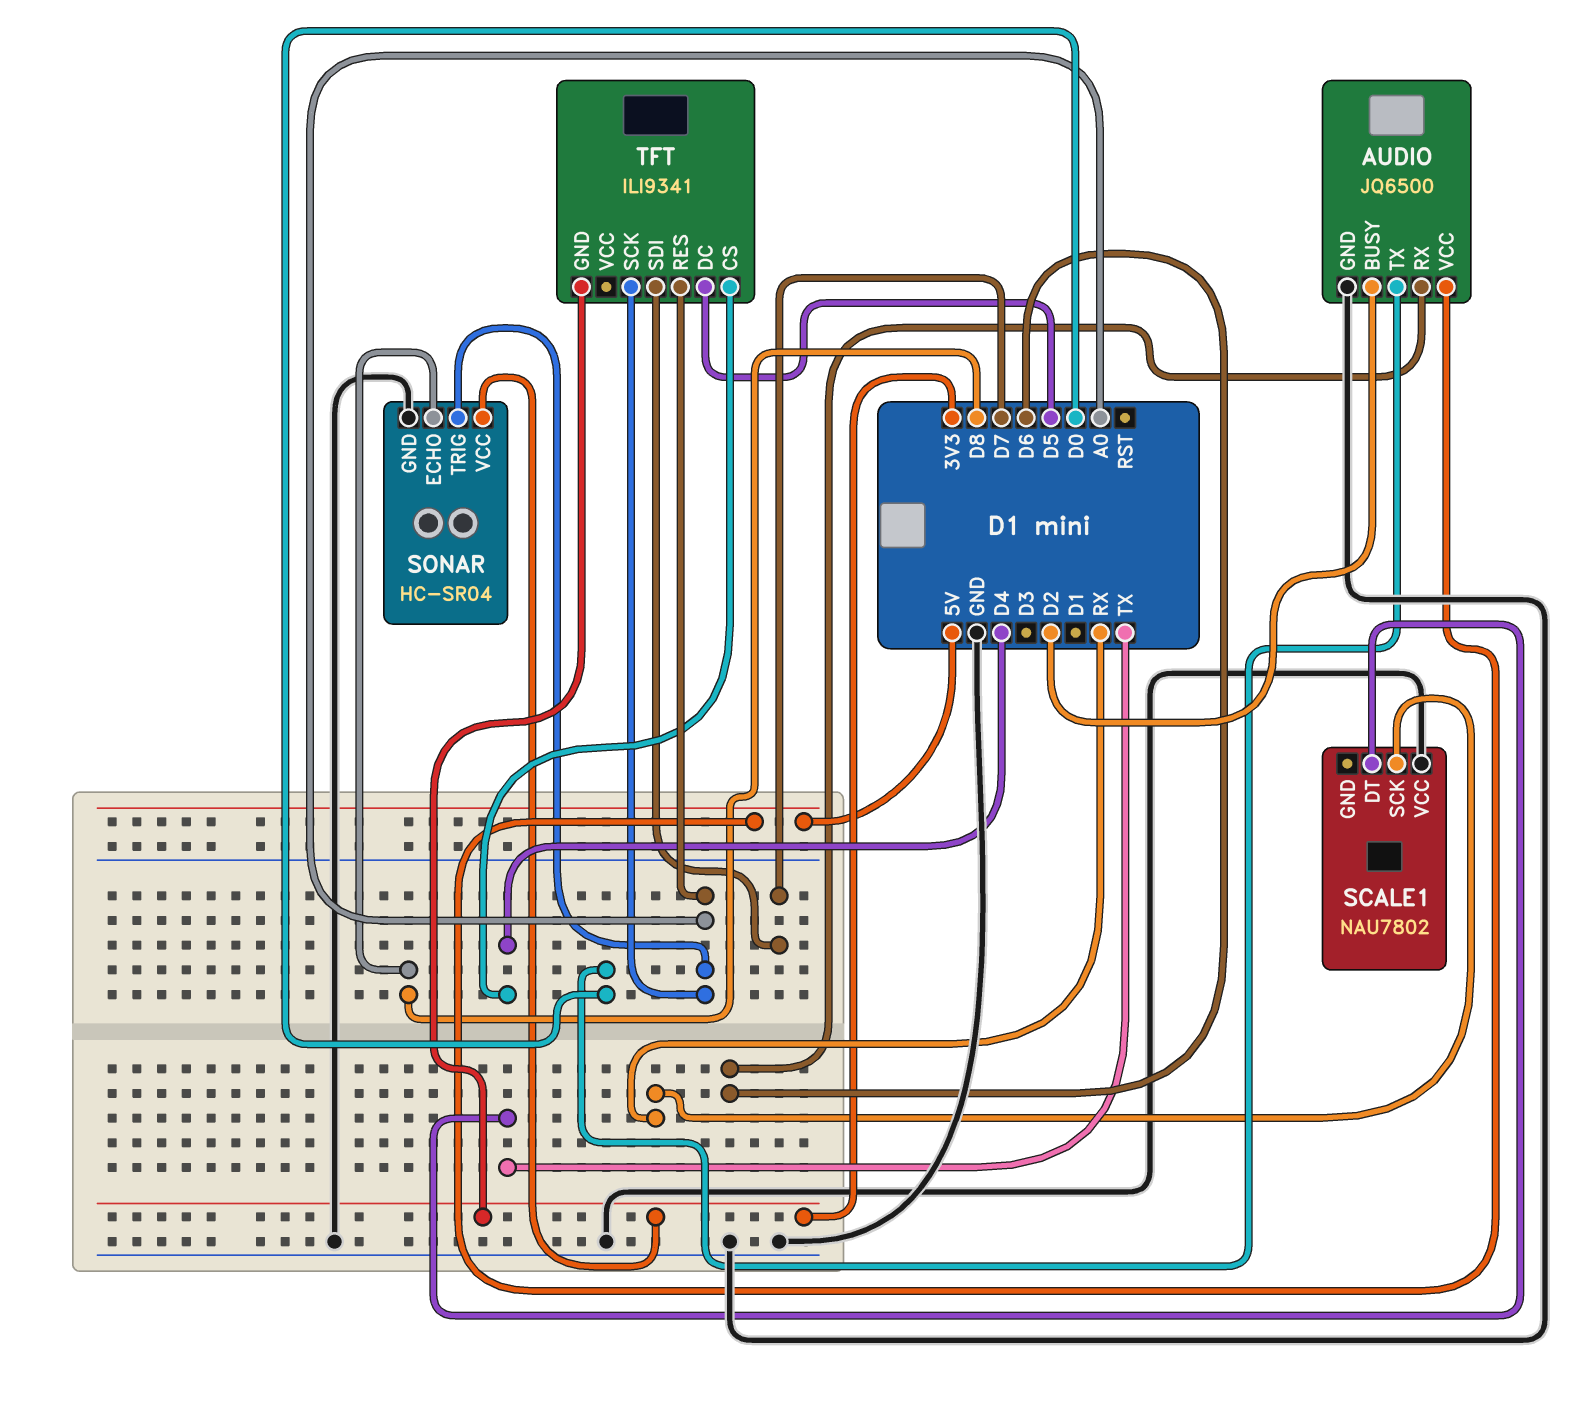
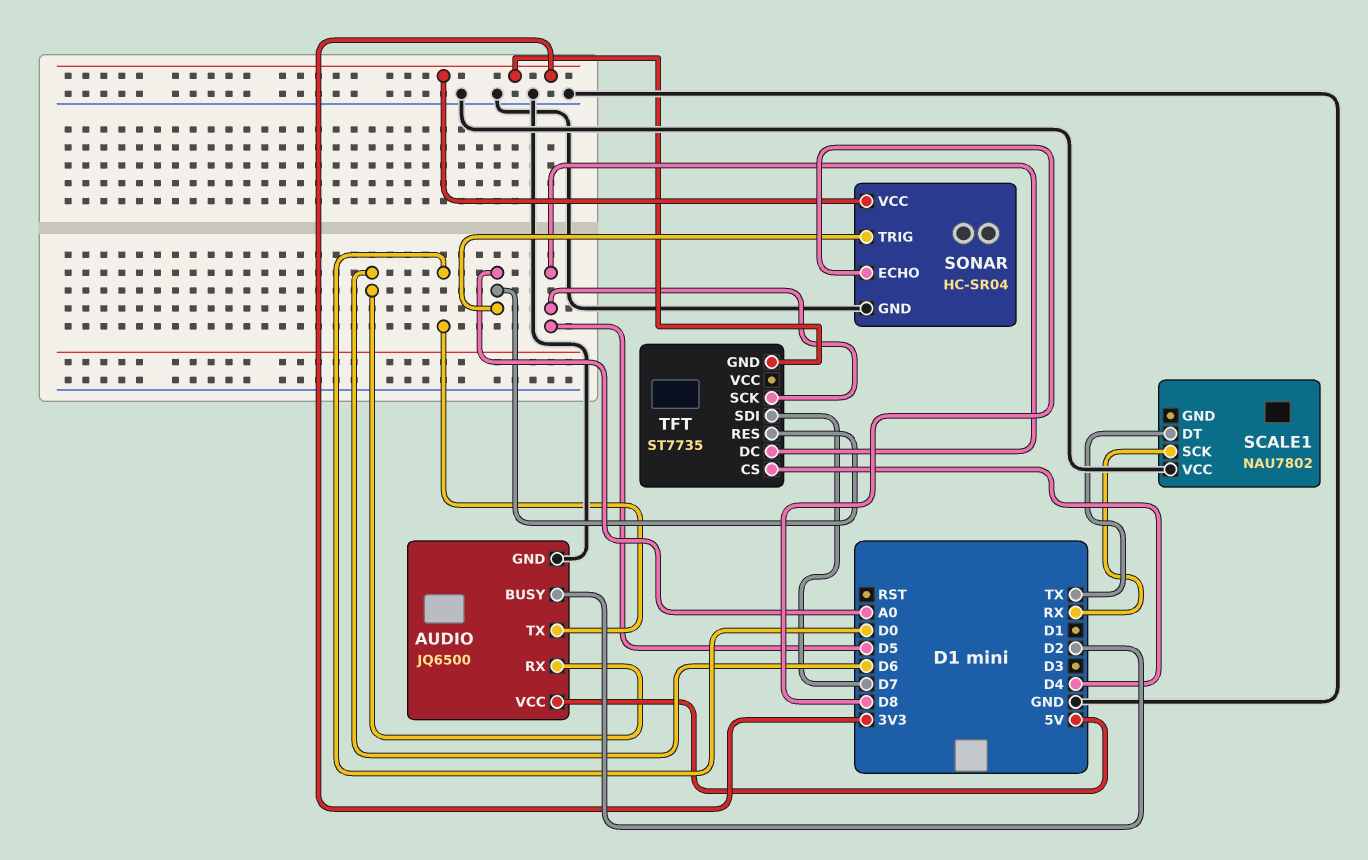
TFT: ILI9341 -> ST7735
TFT pin SCK: A0 -> D5

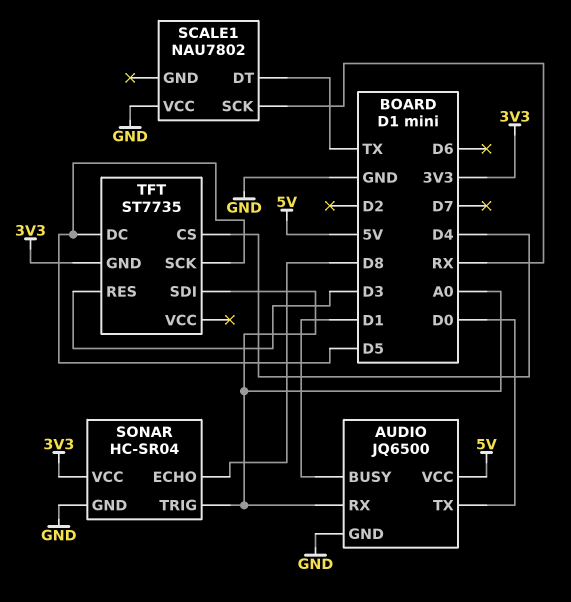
AUDIO pin BUSY: D2 -> D1
AUDIO pin RX: D6 -> A0
TFT pin RES: A0 -> D3
TFT pin SDI: D7 -> A0

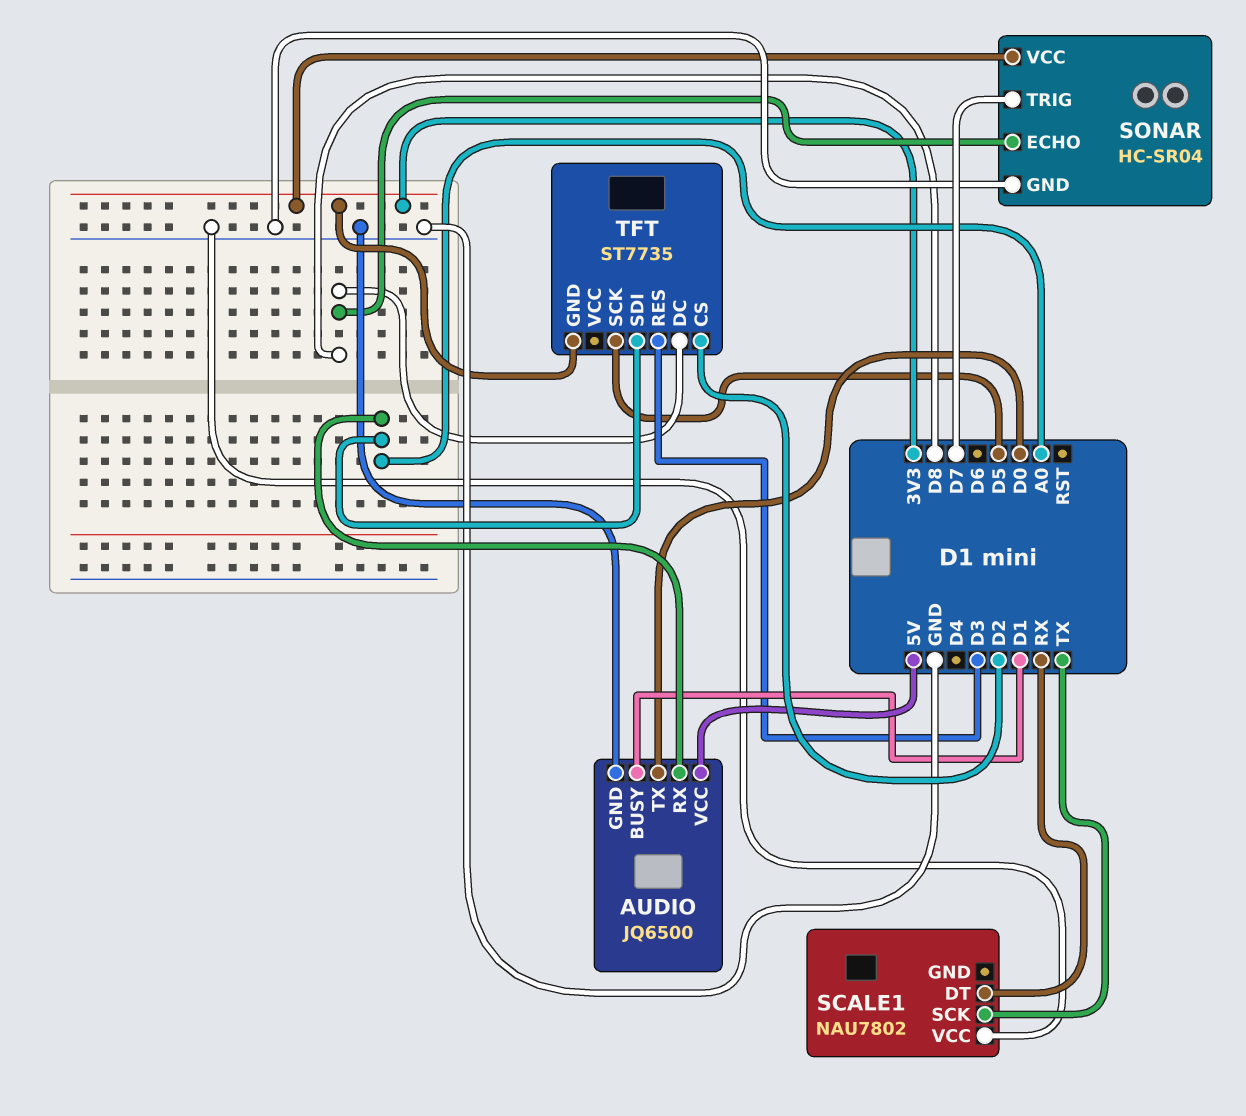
SCALE1 pin DT: TX -> RX
SCALE1 pin SCK: RX -> TX
SONAR pin TRIG: A0 -> D7
TFT pin CS: D4 -> D2
TFT pin DC: D5 -> D8

